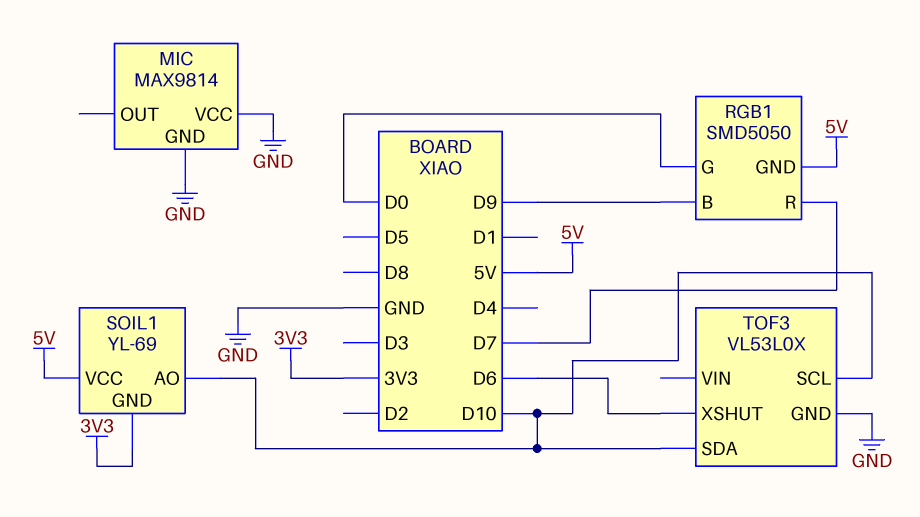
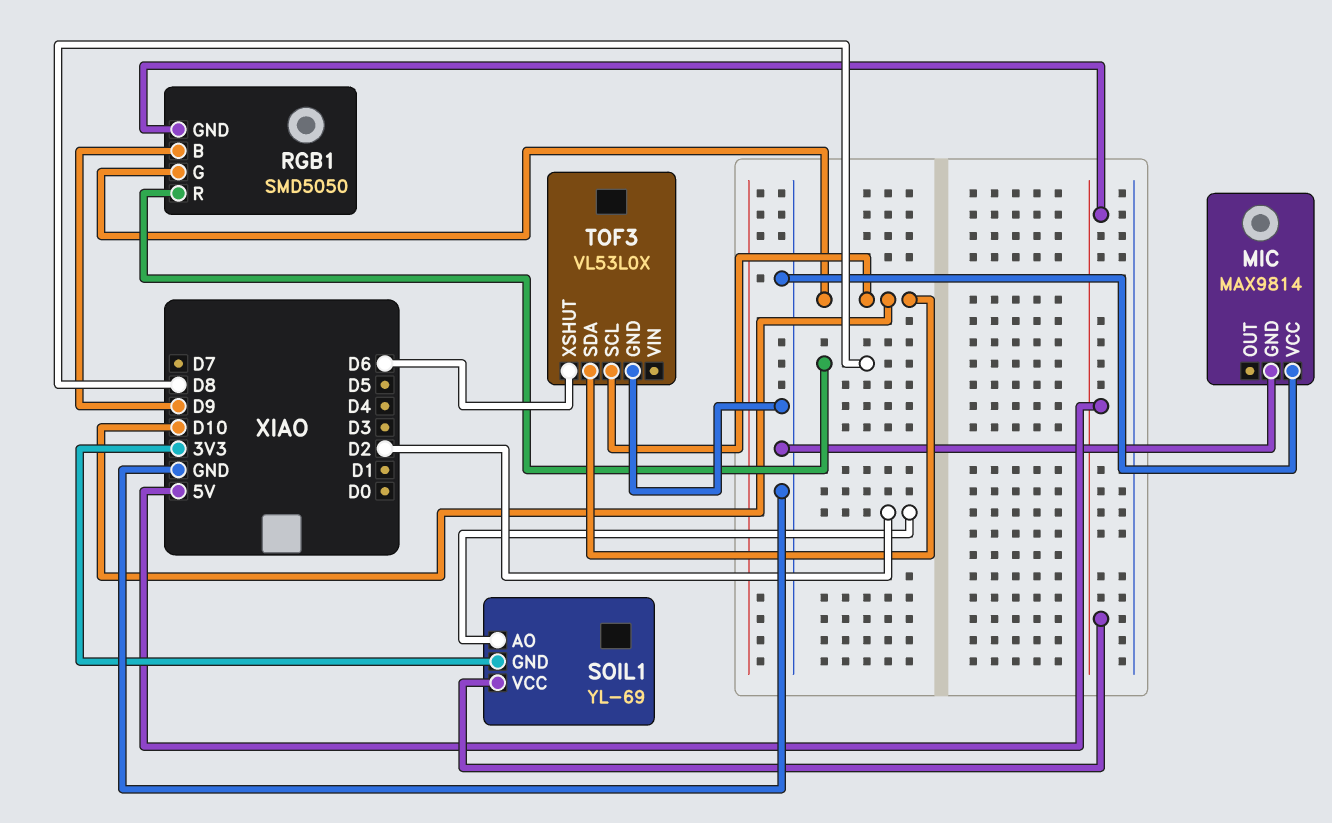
RGB1 pin G: D0 -> D10
RGB1 pin R: D7 -> D8
SOIL1 pin AO: D10 -> D2

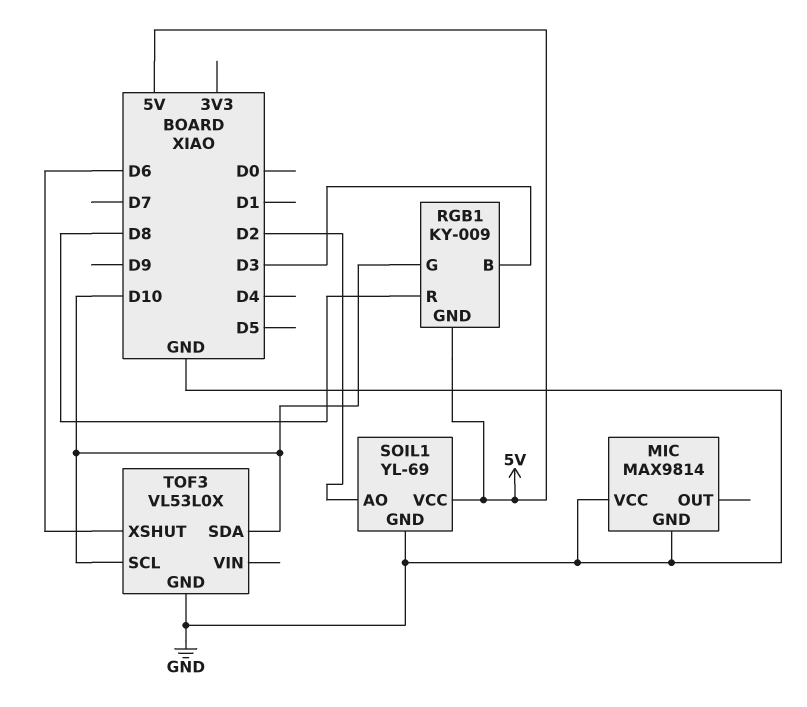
RGB1: SMD5050 -> KY-009
RGB1 pin B: D9 -> D3
SOIL1 pin GND: 3V3 -> GND

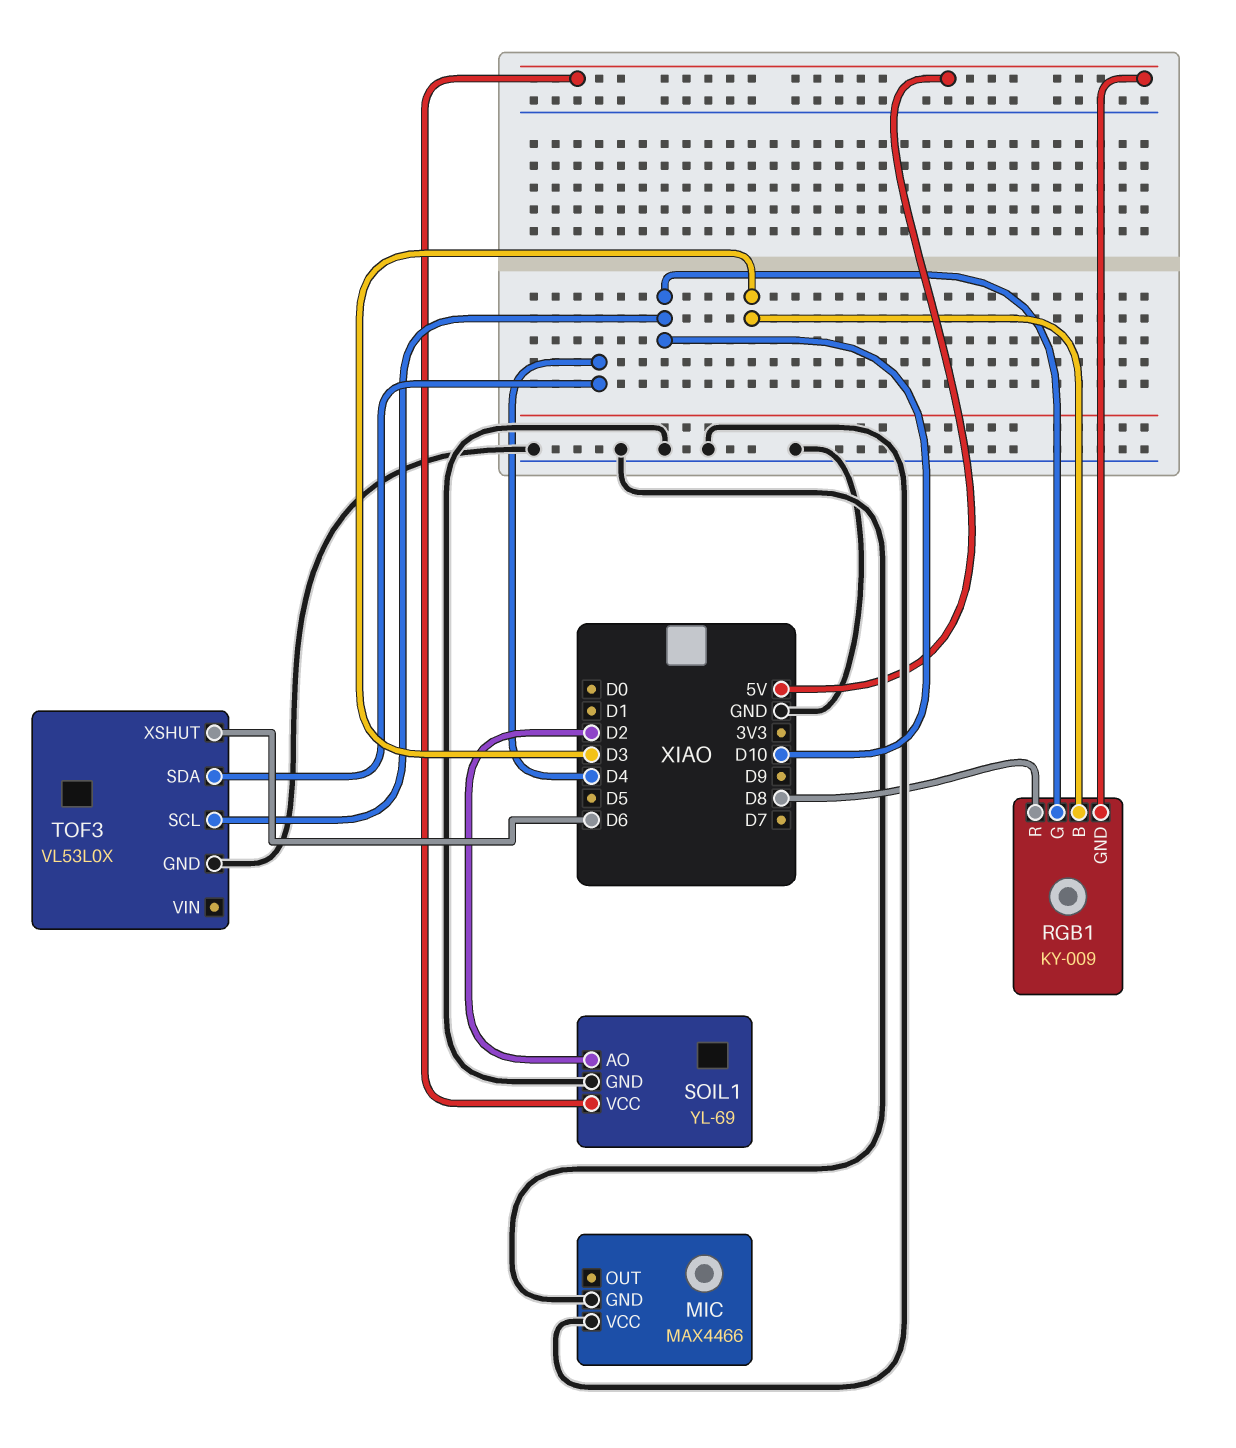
MIC: MAX9814 -> MAX4466
TOF3 pin SDA: D10 -> D4

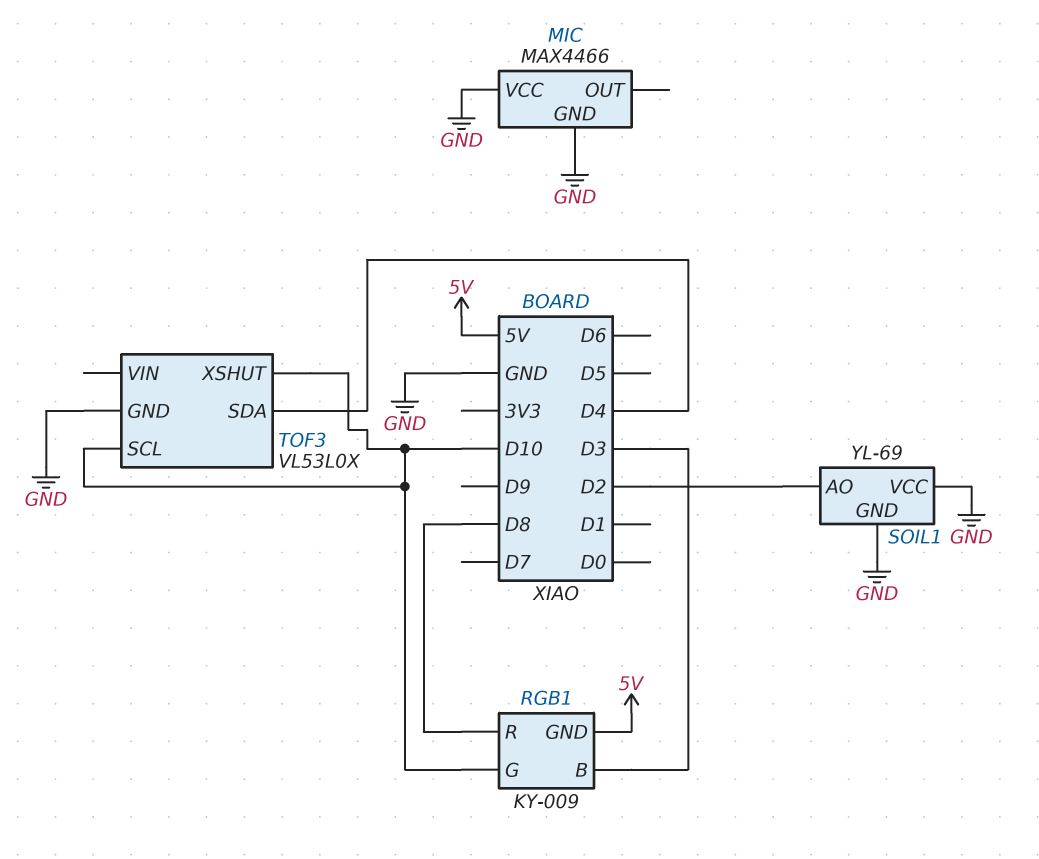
SOIL1 pin VCC: 5V -> GND
TOF3 pin XSHUT: D6 -> D10

